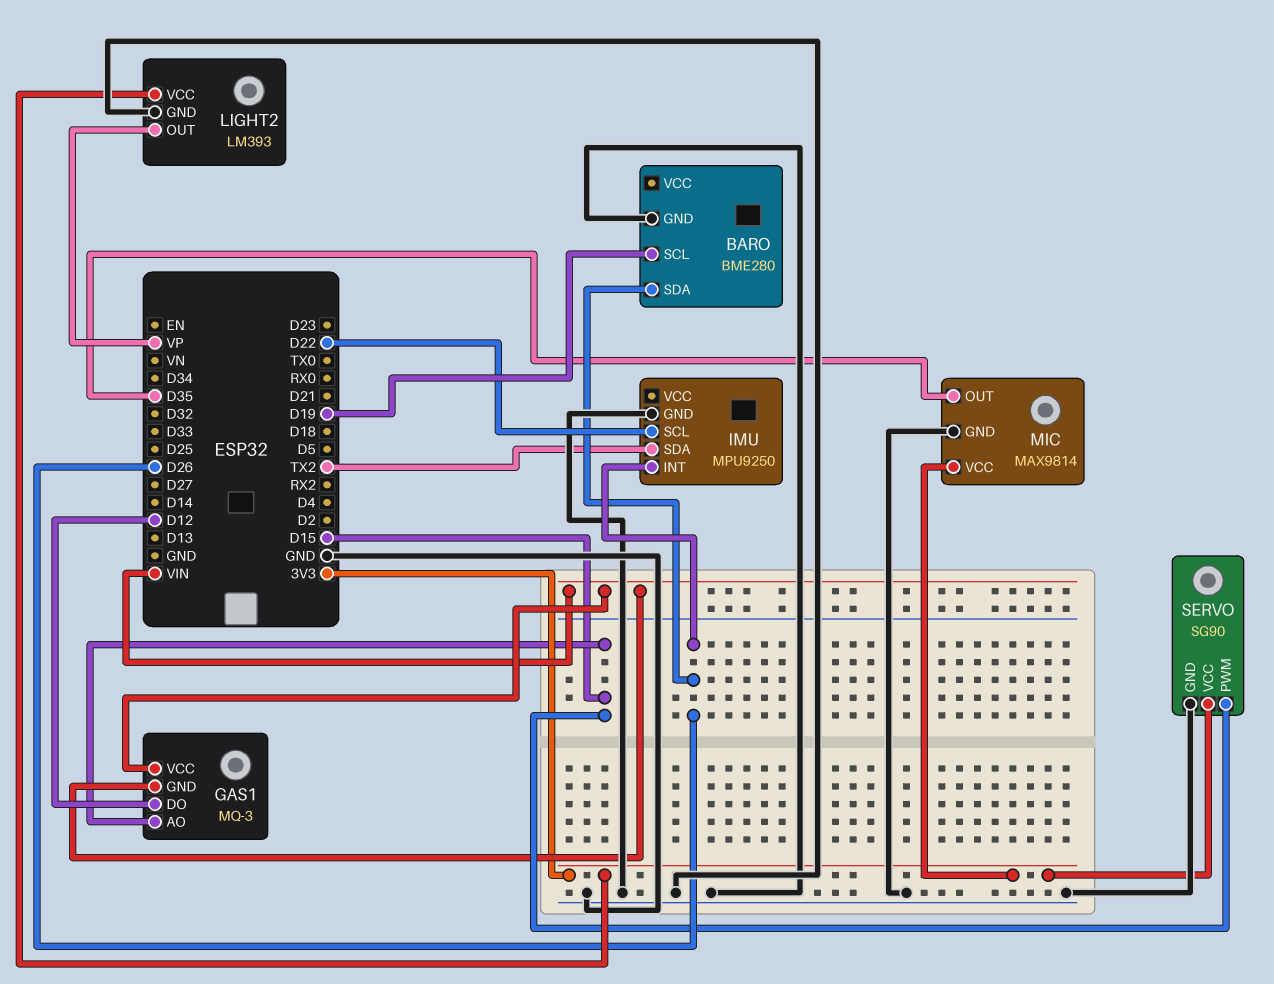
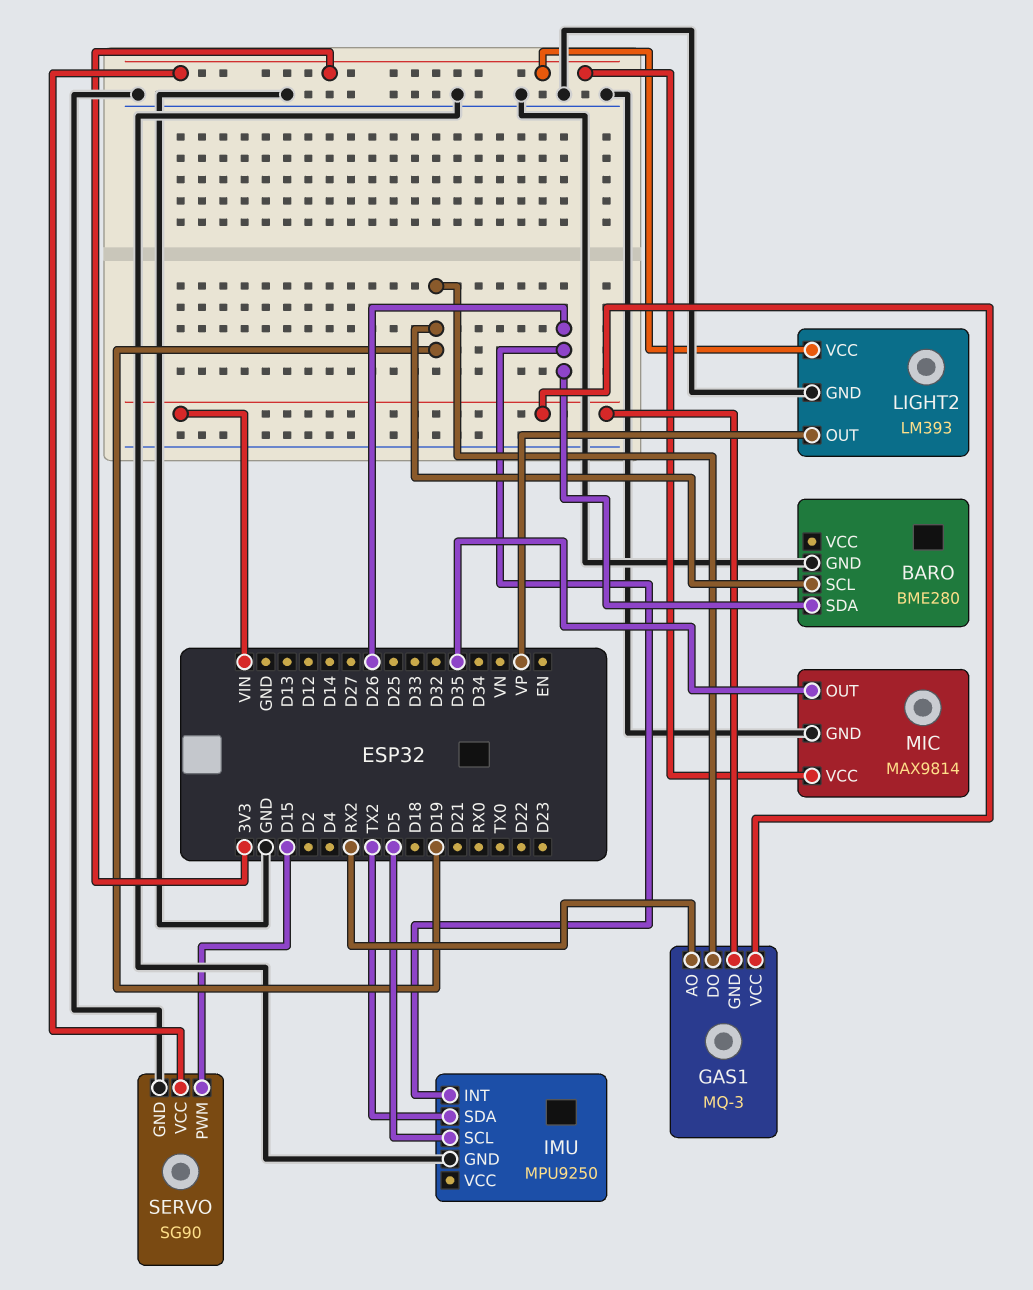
GAS1 pin AO: D15 -> RX2
GAS1 pin DO: D12 -> D19
IMU pin SCL: D22 -> D5

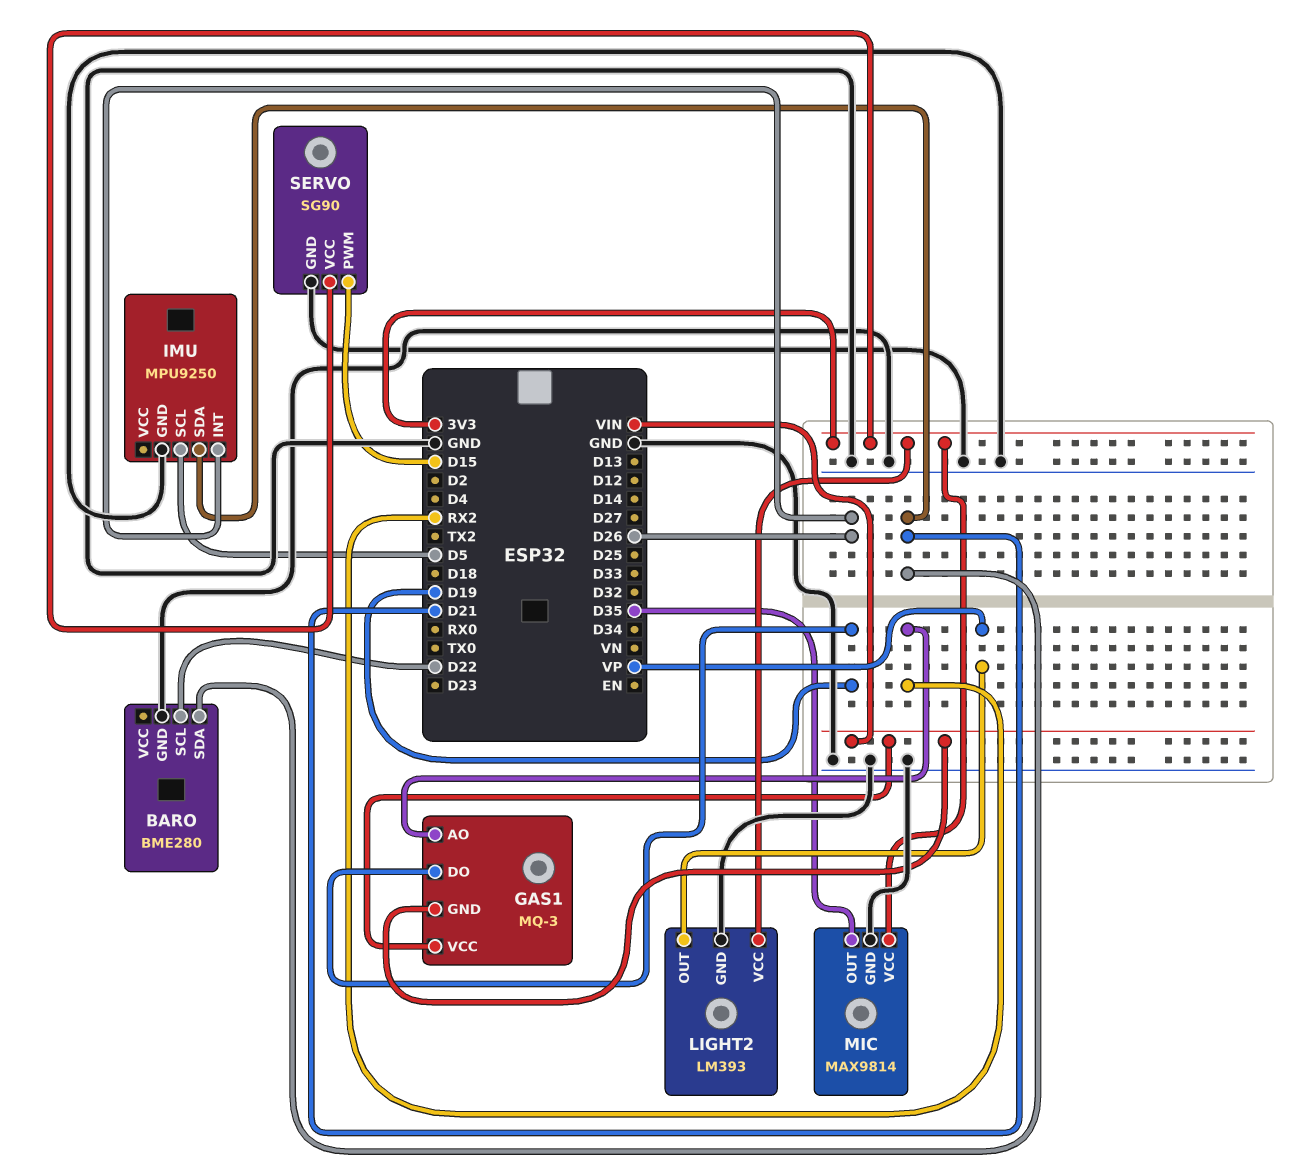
BARO pin SCL: D19 -> D22
BARO pin SDA: D26 -> D21
IMU pin SDA: TX2 -> D21

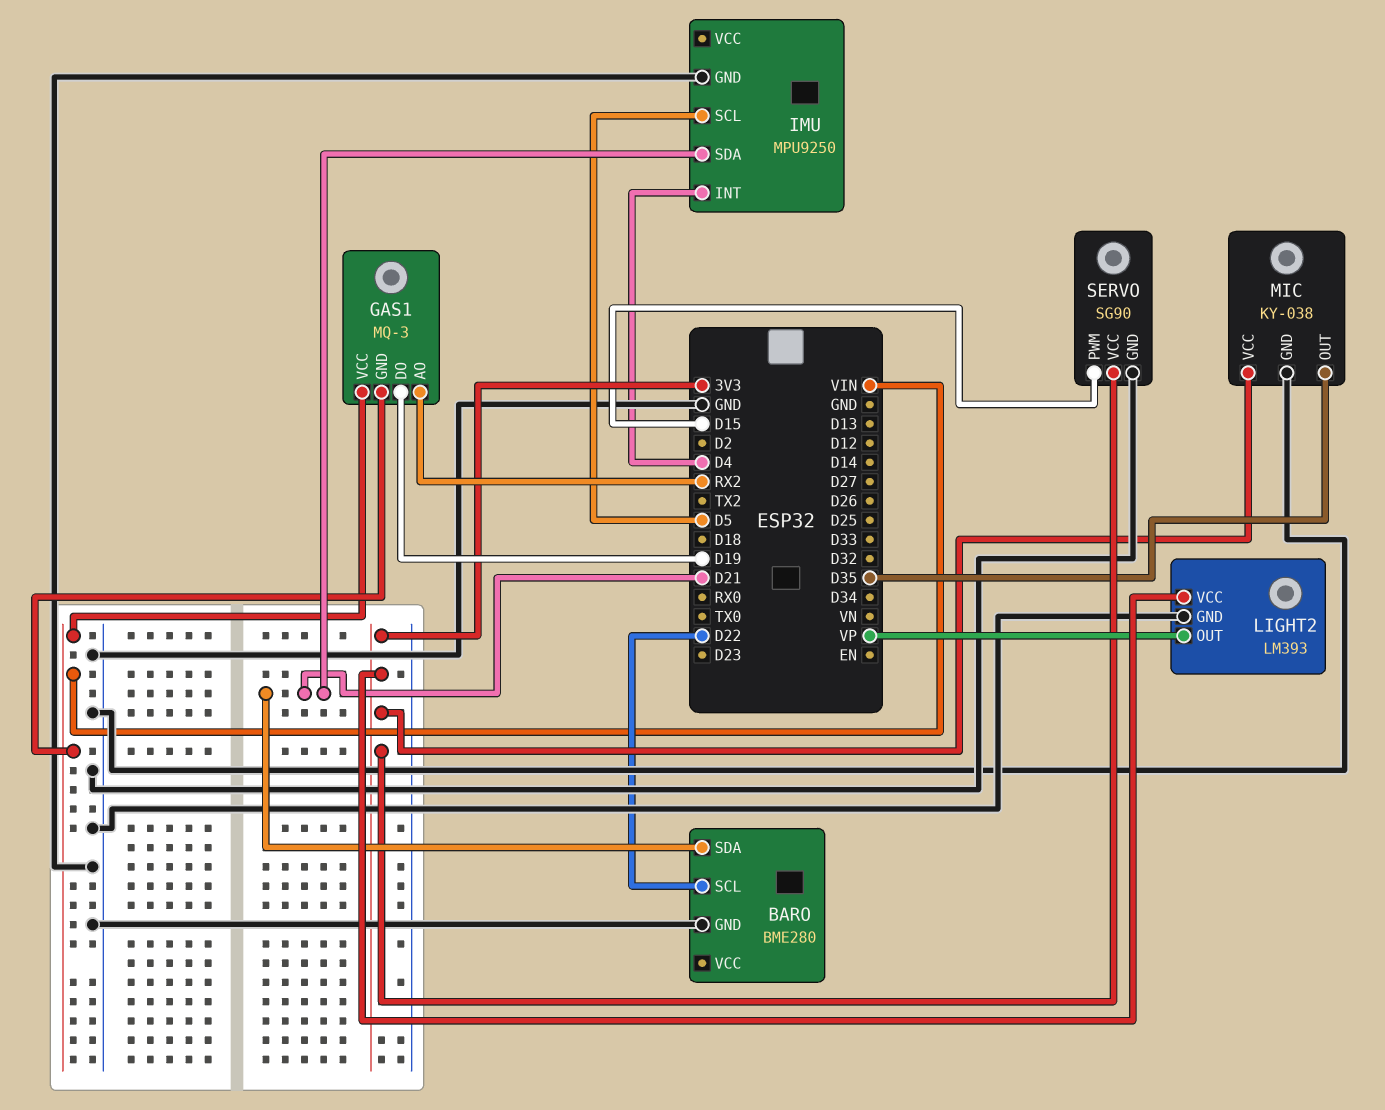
IMU pin INT: D26 -> D4
MIC: MAX9814 -> KY-038

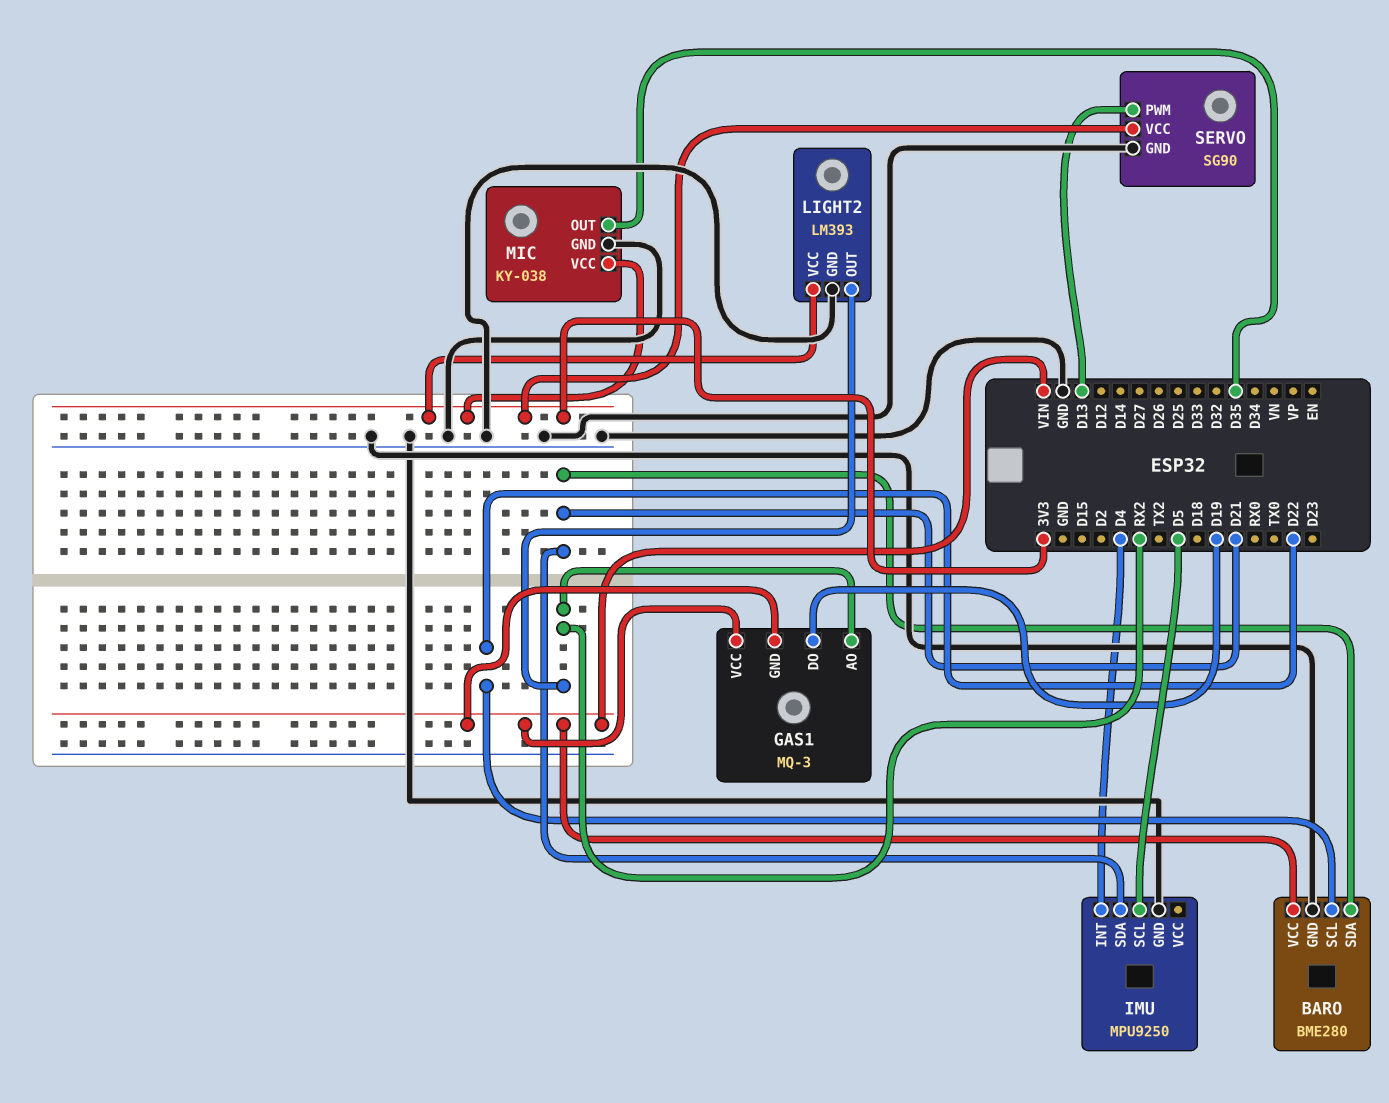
BARO pin VCC: none -> VIN
LIGHT2 pin OUT: VP -> RX2
SERVO pin PWM: D15 -> D13

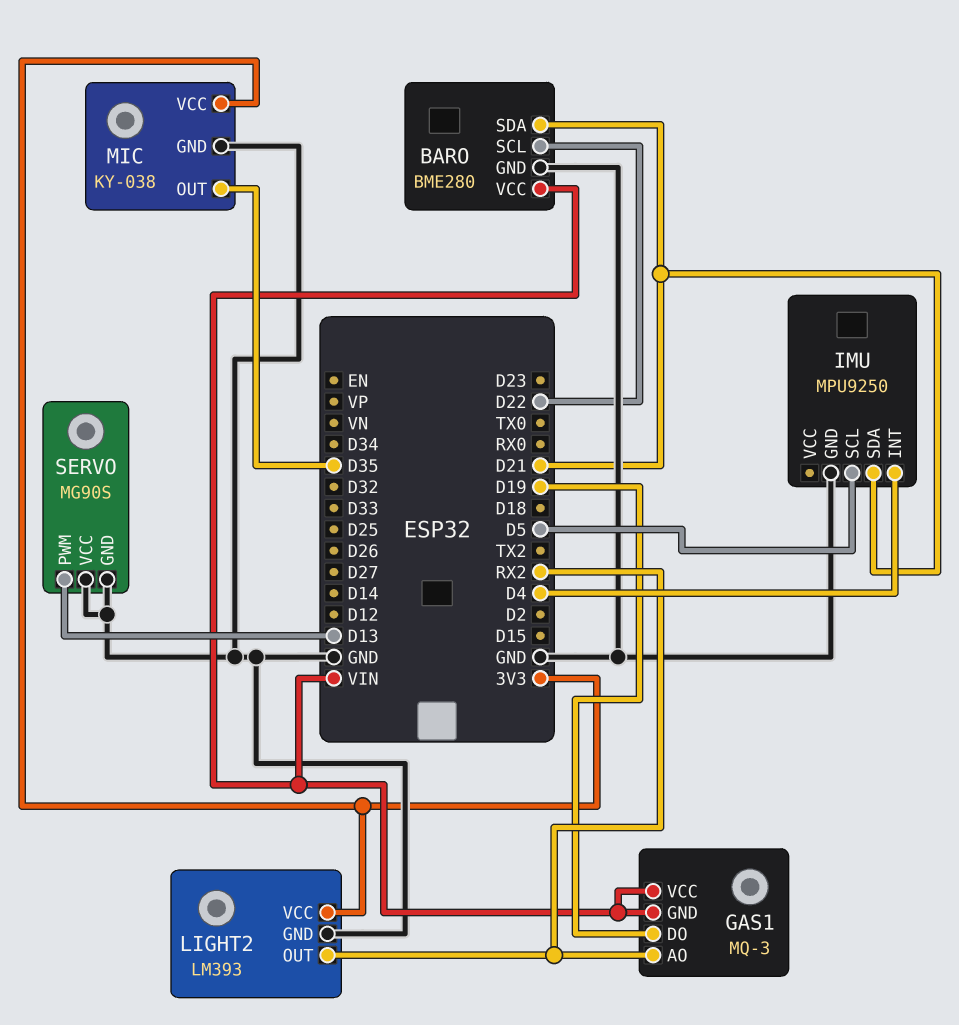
SERVO: SG90 -> MG90S
SERVO pin VCC: 3V3 -> GND

